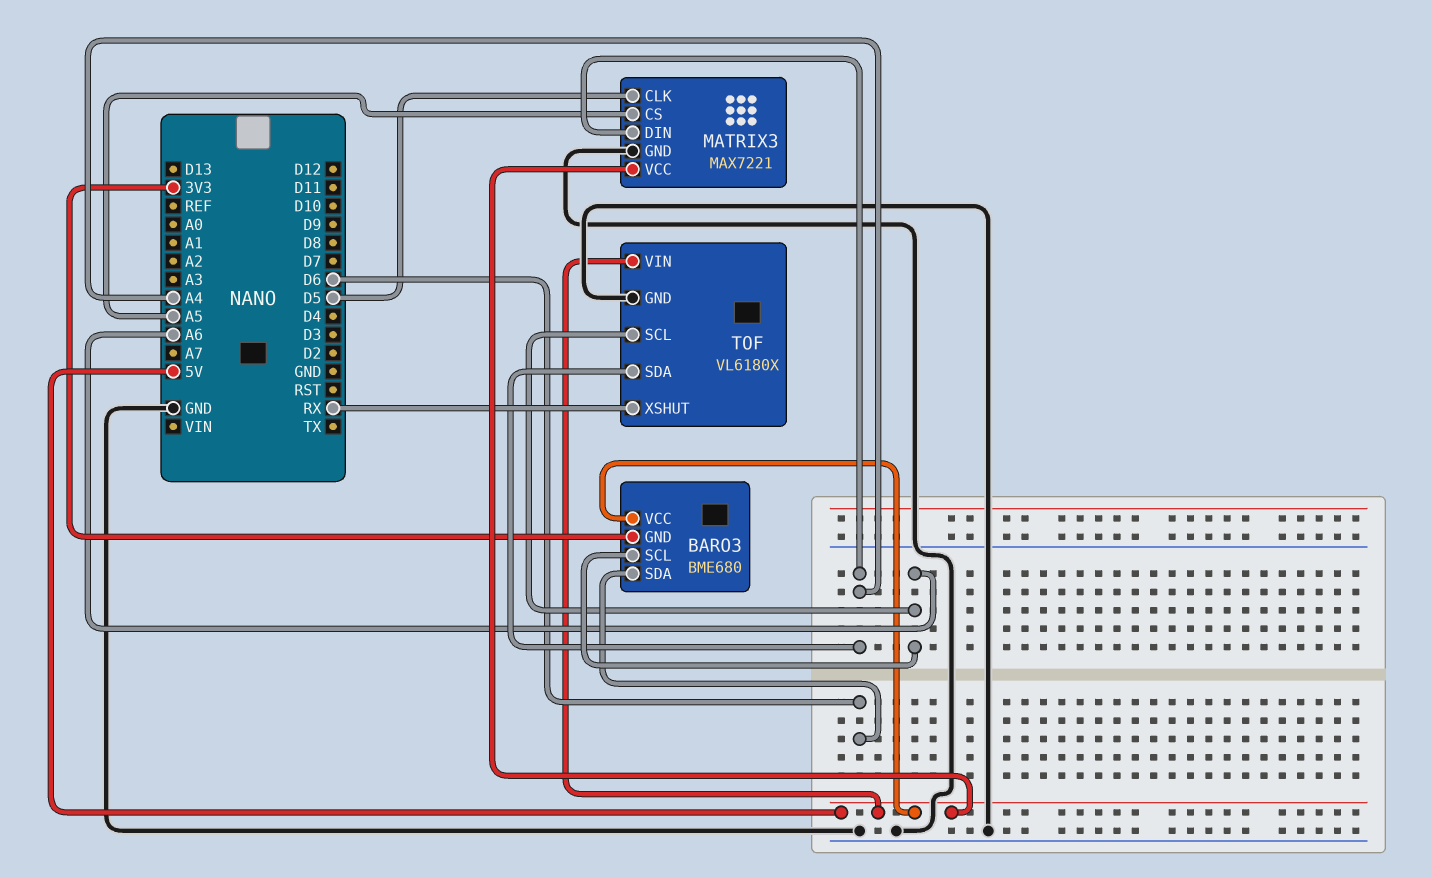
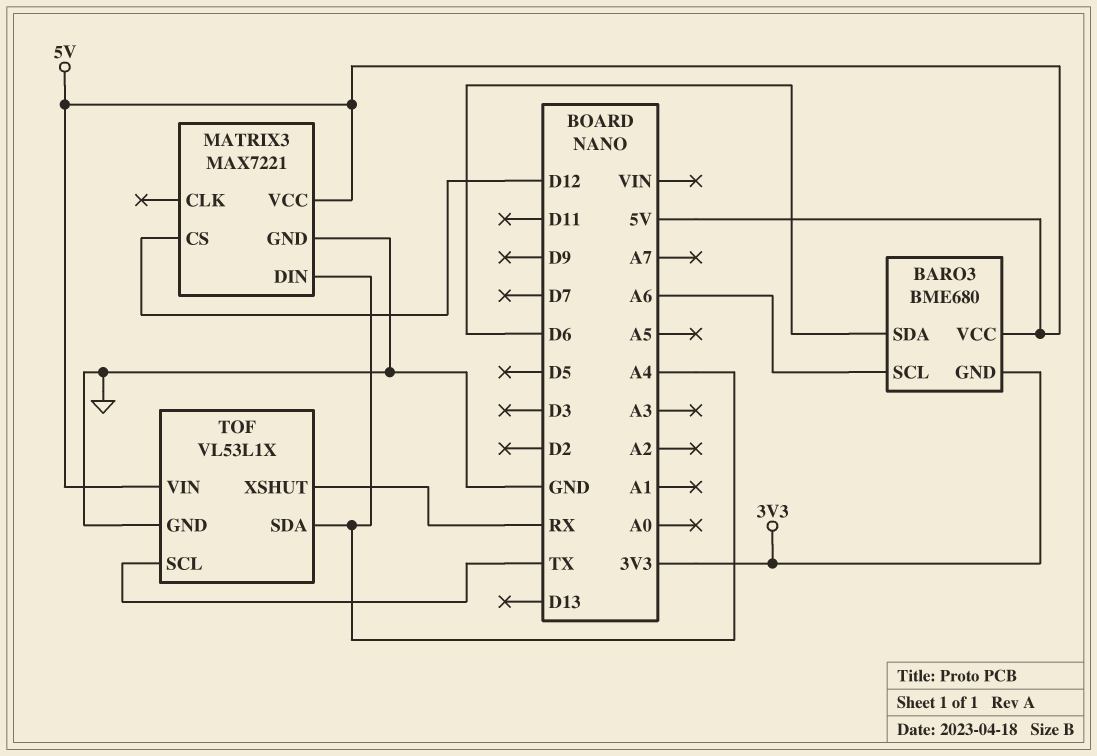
MATRIX3 pin CLK: D5 -> none
MATRIX3 pin CS: A5 -> D12
TOF: VL6180X -> VL53L1X
TOF pin SCL: A6 -> TX

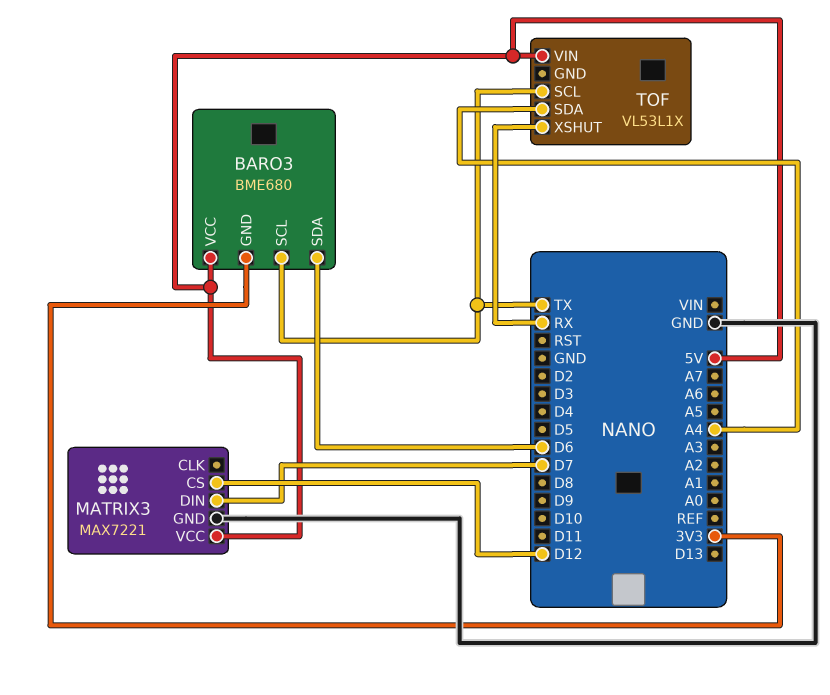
BARO3 pin SCL: A6 -> TX
MATRIX3 pin DIN: A4 -> D7
TOF pin GND: GND -> none

